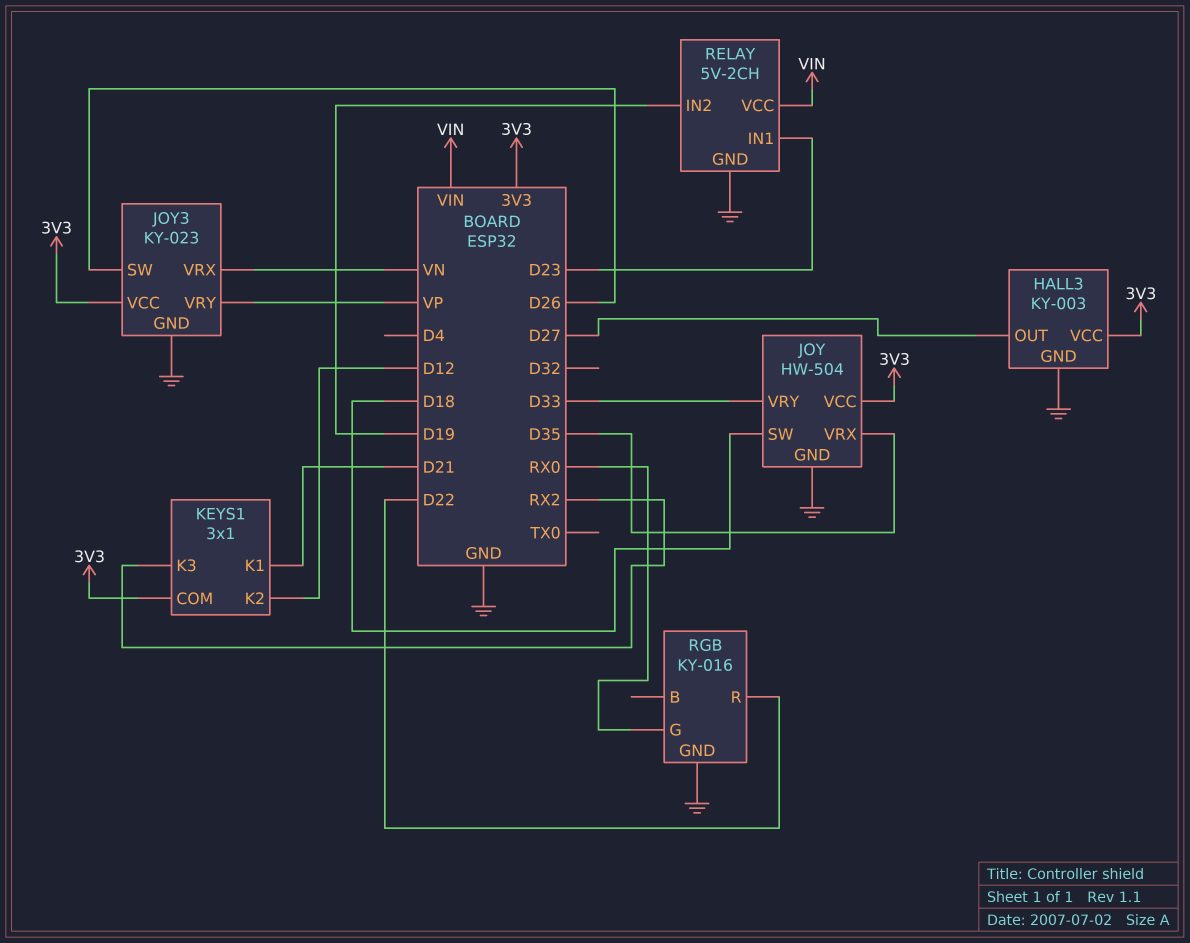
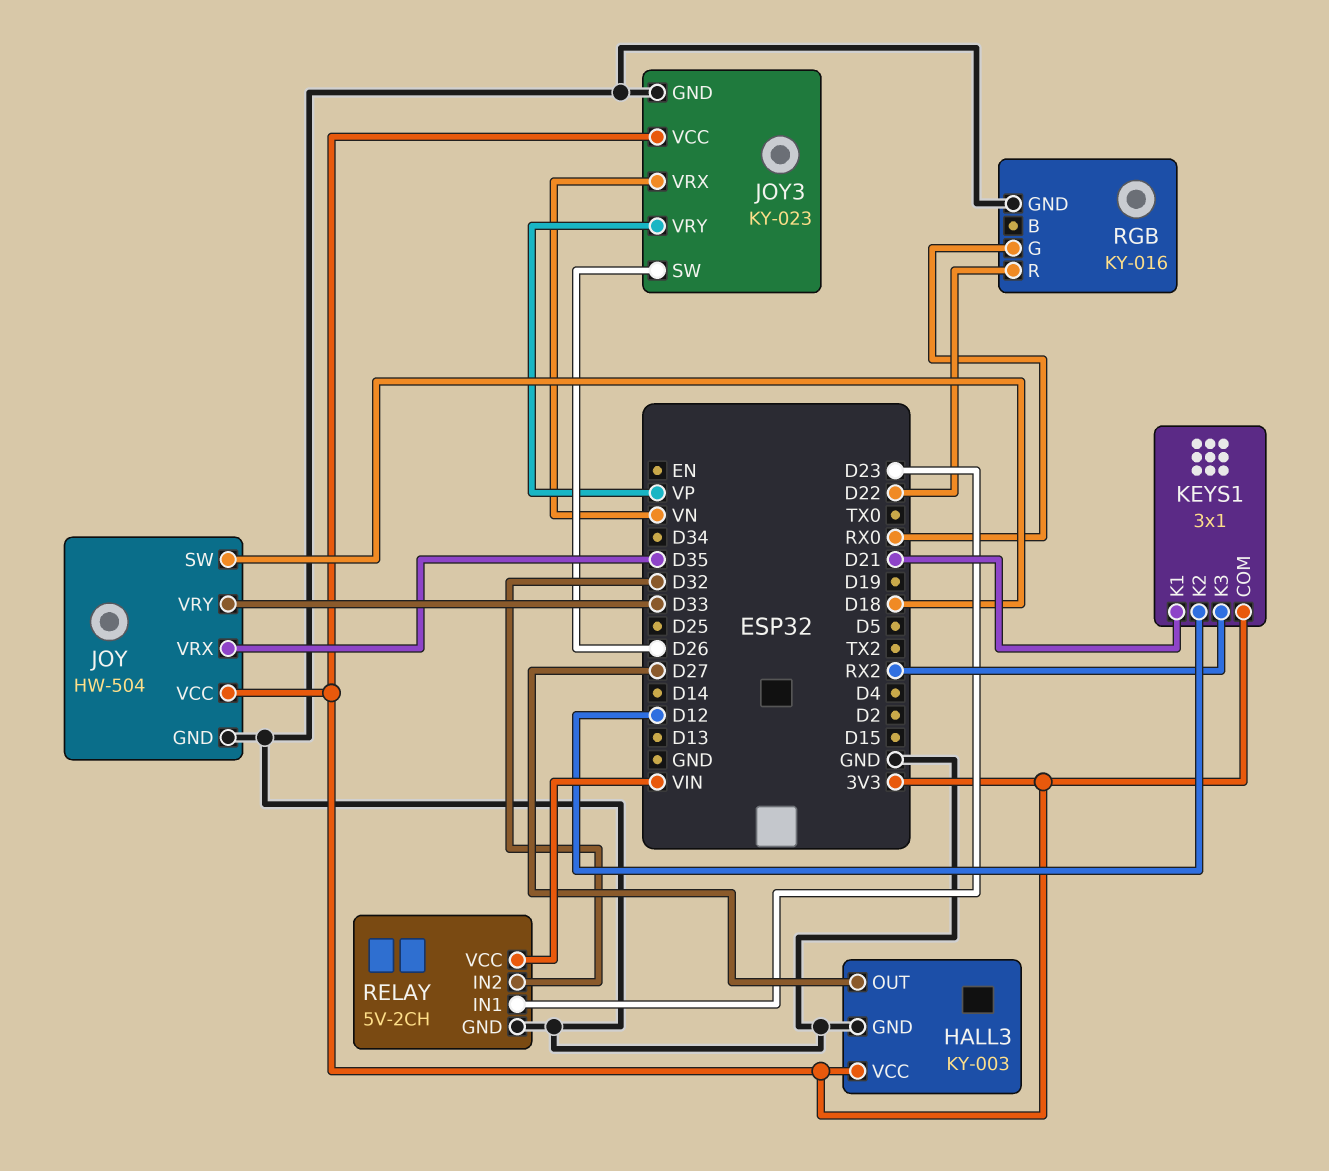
RELAY pin IN2: D19 -> D32

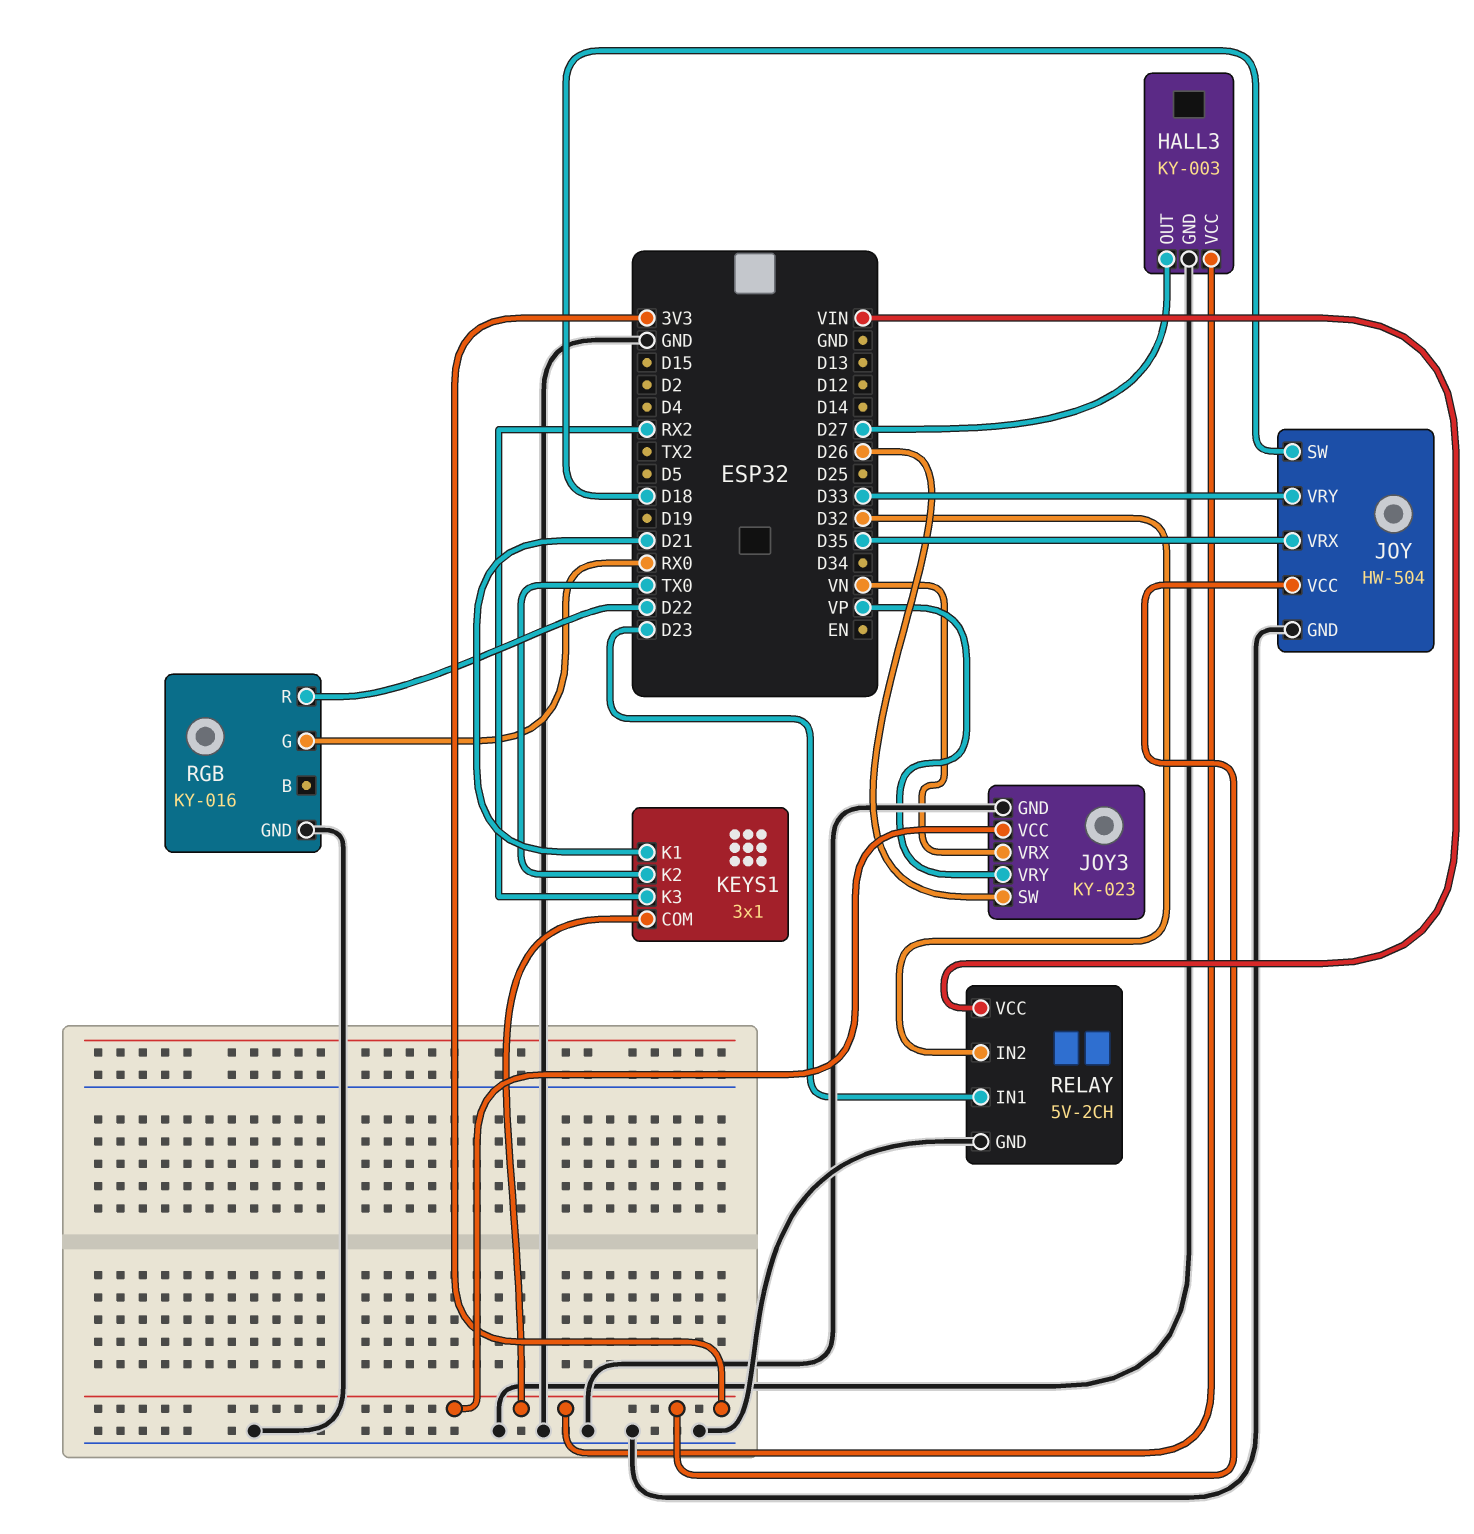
KEYS1 pin K2: D12 -> TX0

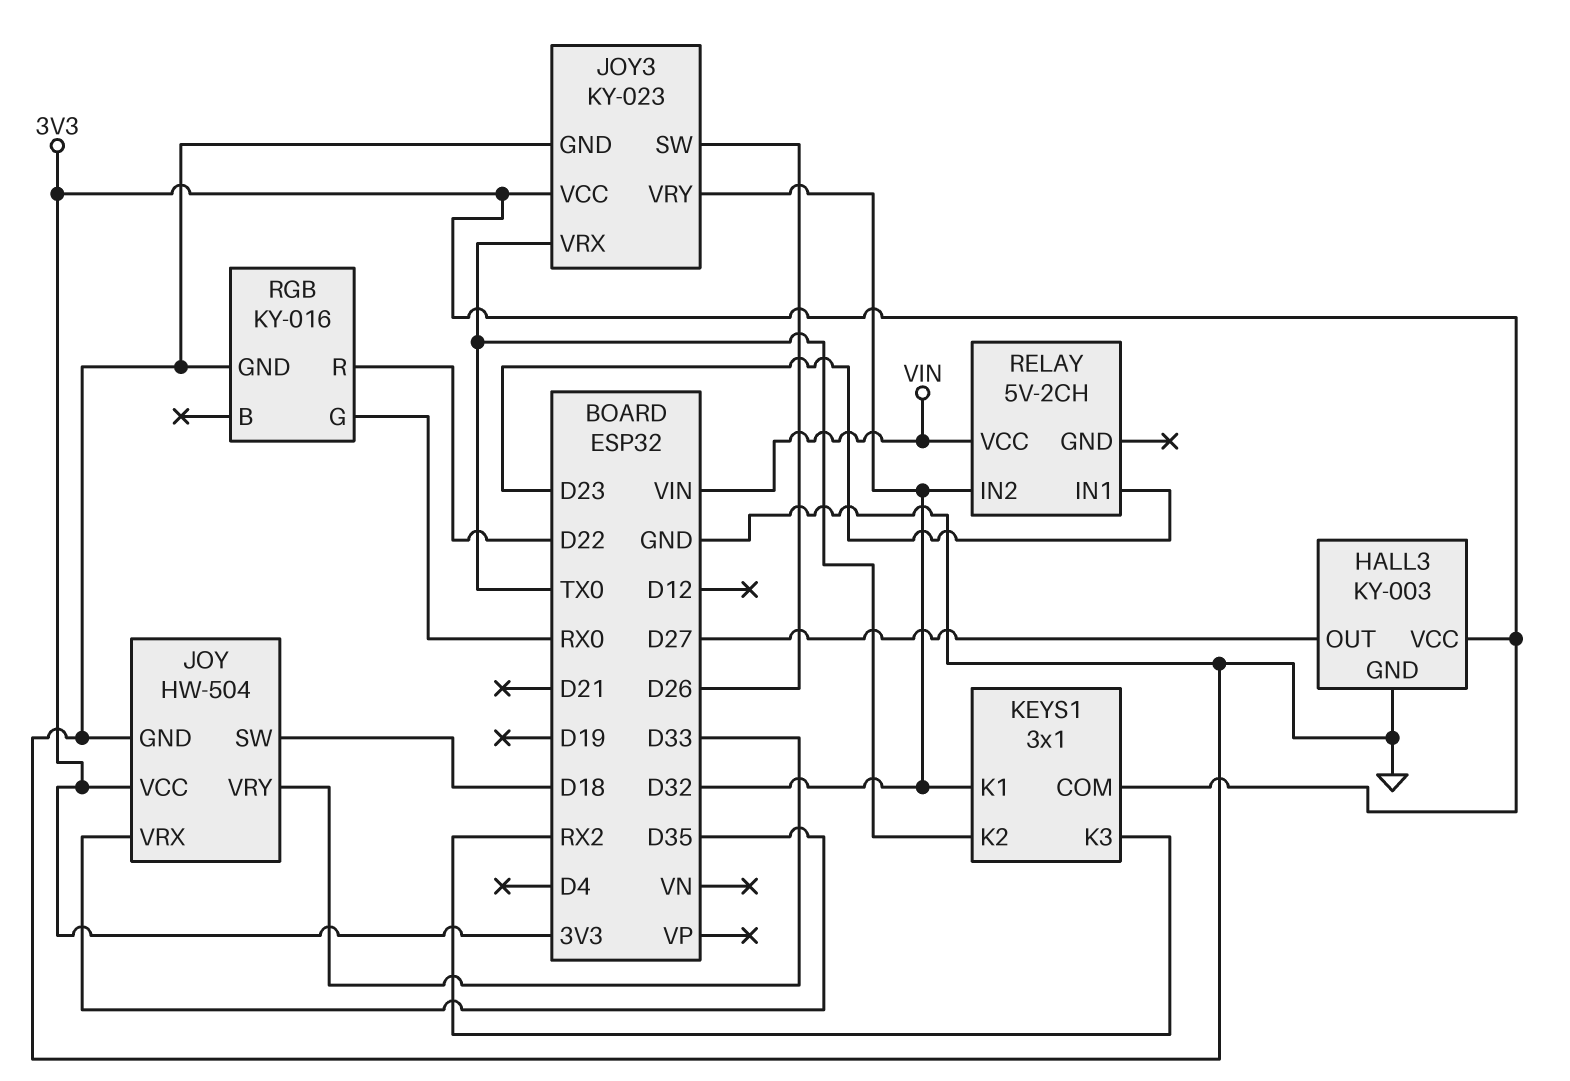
JOY3 pin VRX: VN -> TX0
JOY3 pin VRY: VP -> D32
KEYS1 pin K1: D21 -> D32
RELAY pin GND: GND -> none

